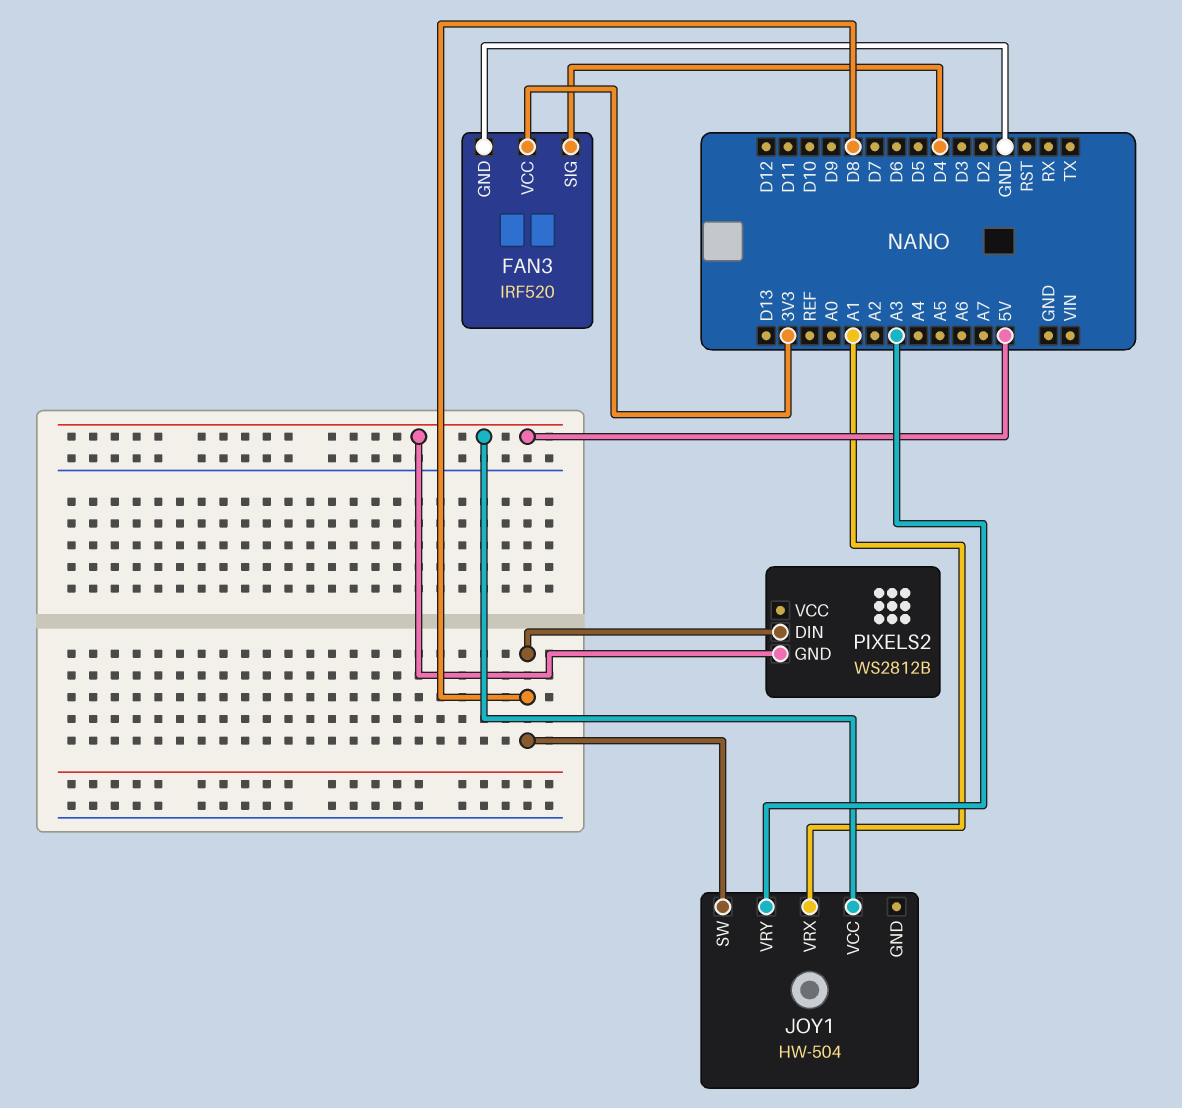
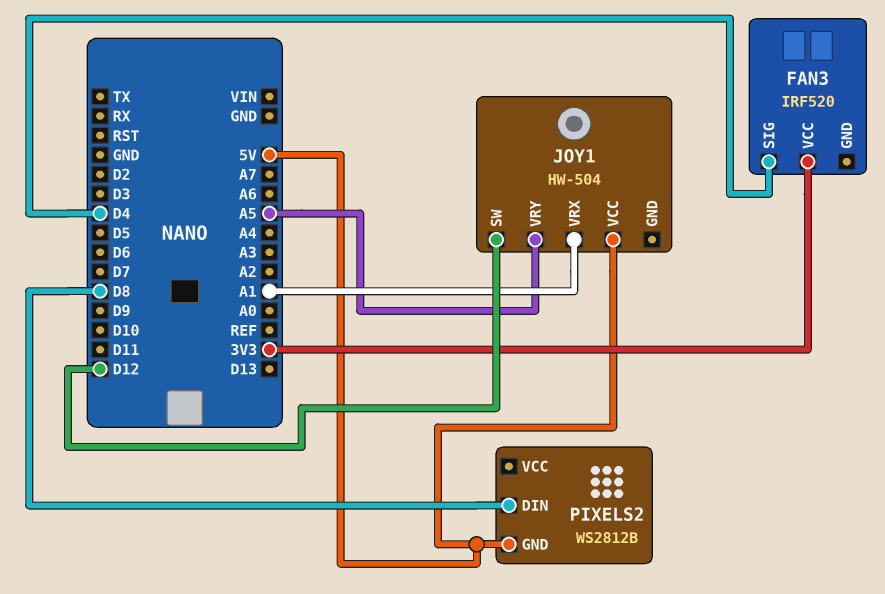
FAN3 pin GND: GND -> none
JOY1 pin SW: D8 -> D12
JOY1 pin VRY: A3 -> A5

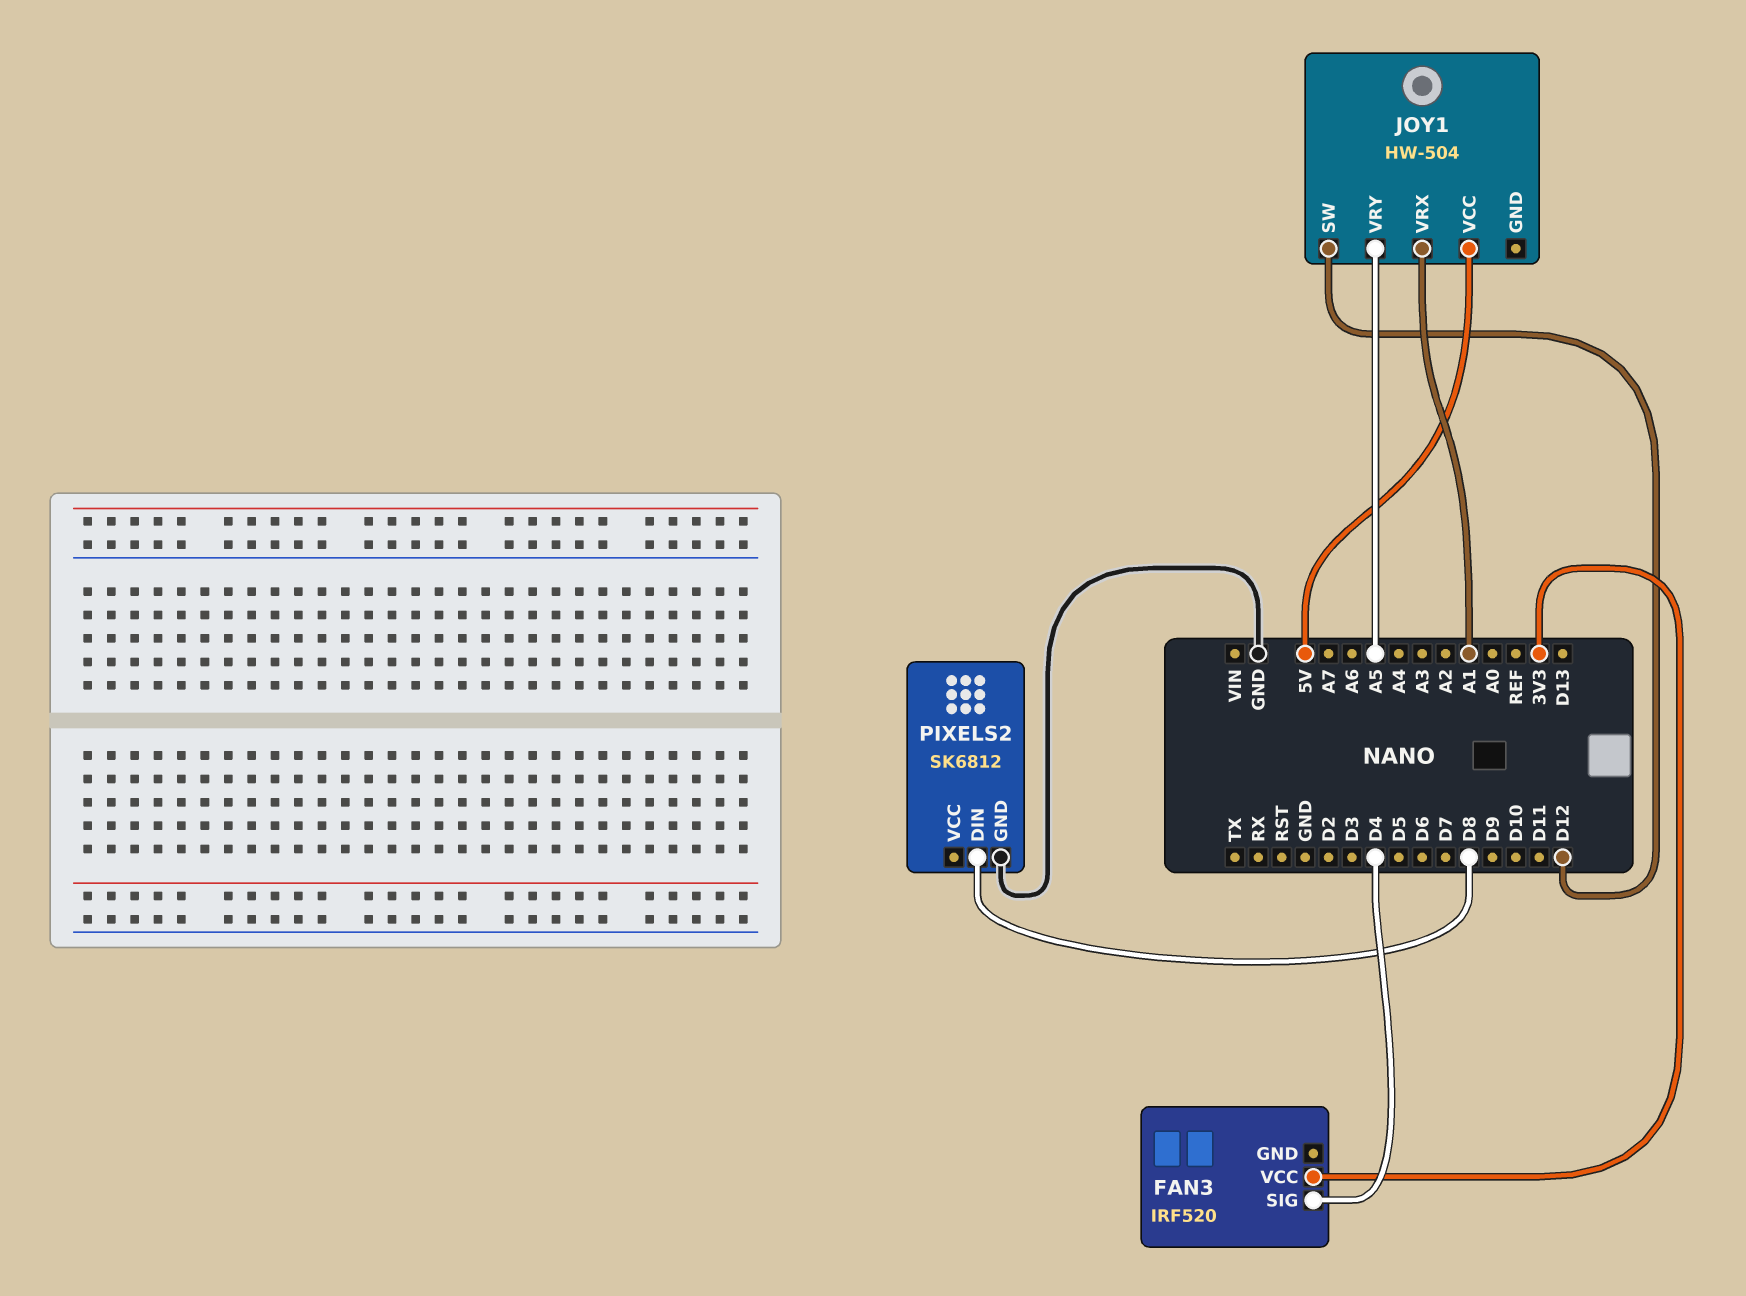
PIXELS2: WS2812B -> SK6812
PIXELS2 pin GND: 5V -> GND

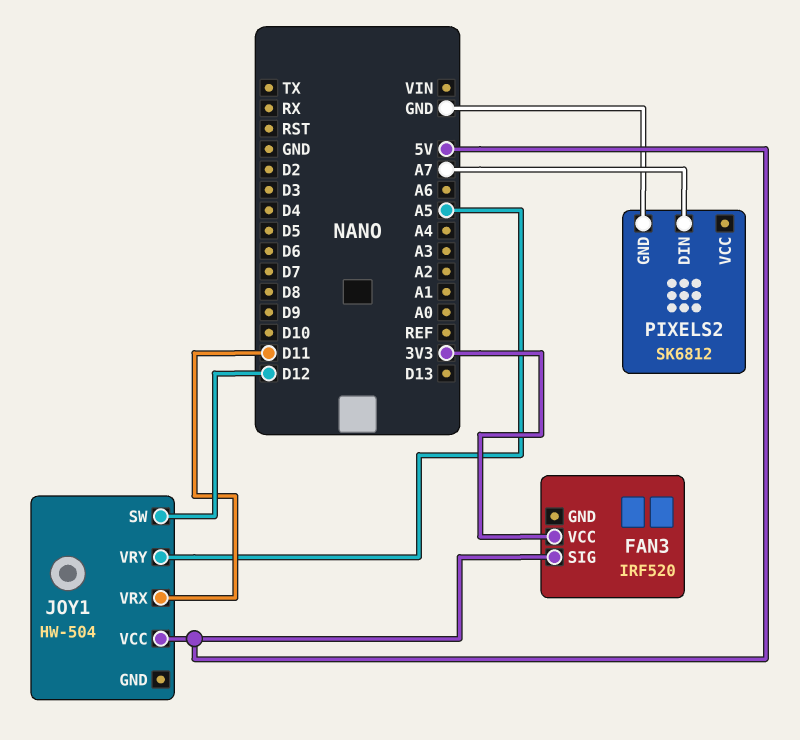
FAN3 pin SIG: D4 -> 5V
JOY1 pin VRX: A1 -> D11
PIXELS2 pin DIN: D8 -> A7

